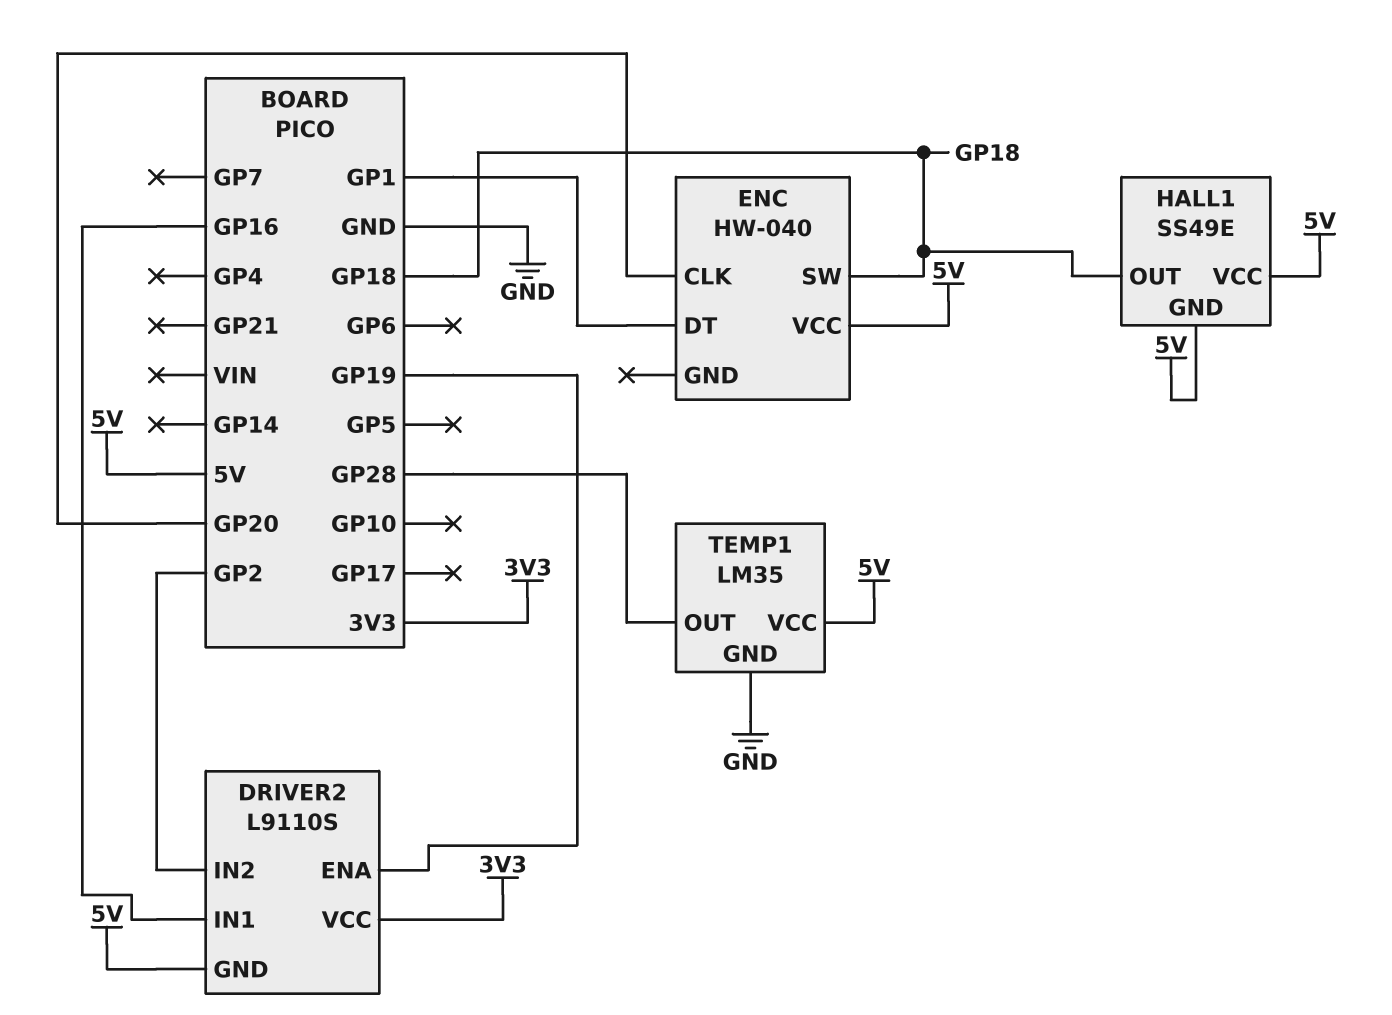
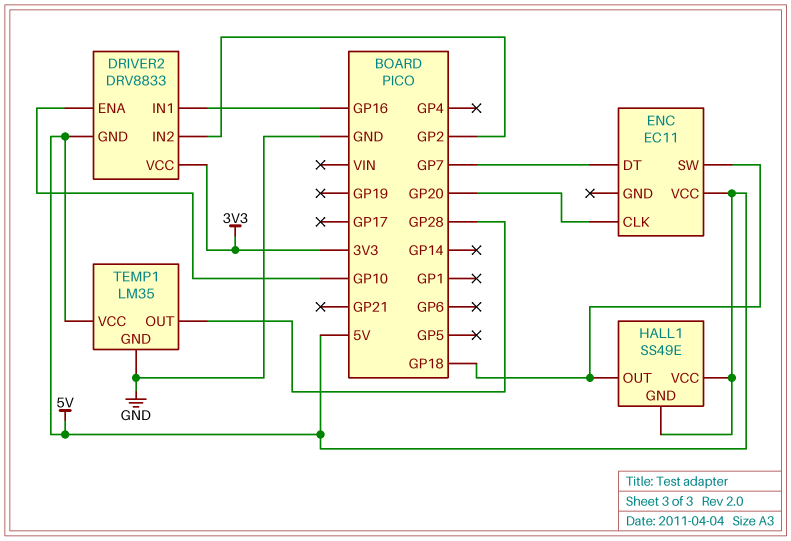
DRIVER2: L9110S -> DRV8833
DRIVER2 pin ENA: GP19 -> GP10
ENC: HW-040 -> EC11
ENC pin DT: GP1 -> GP7

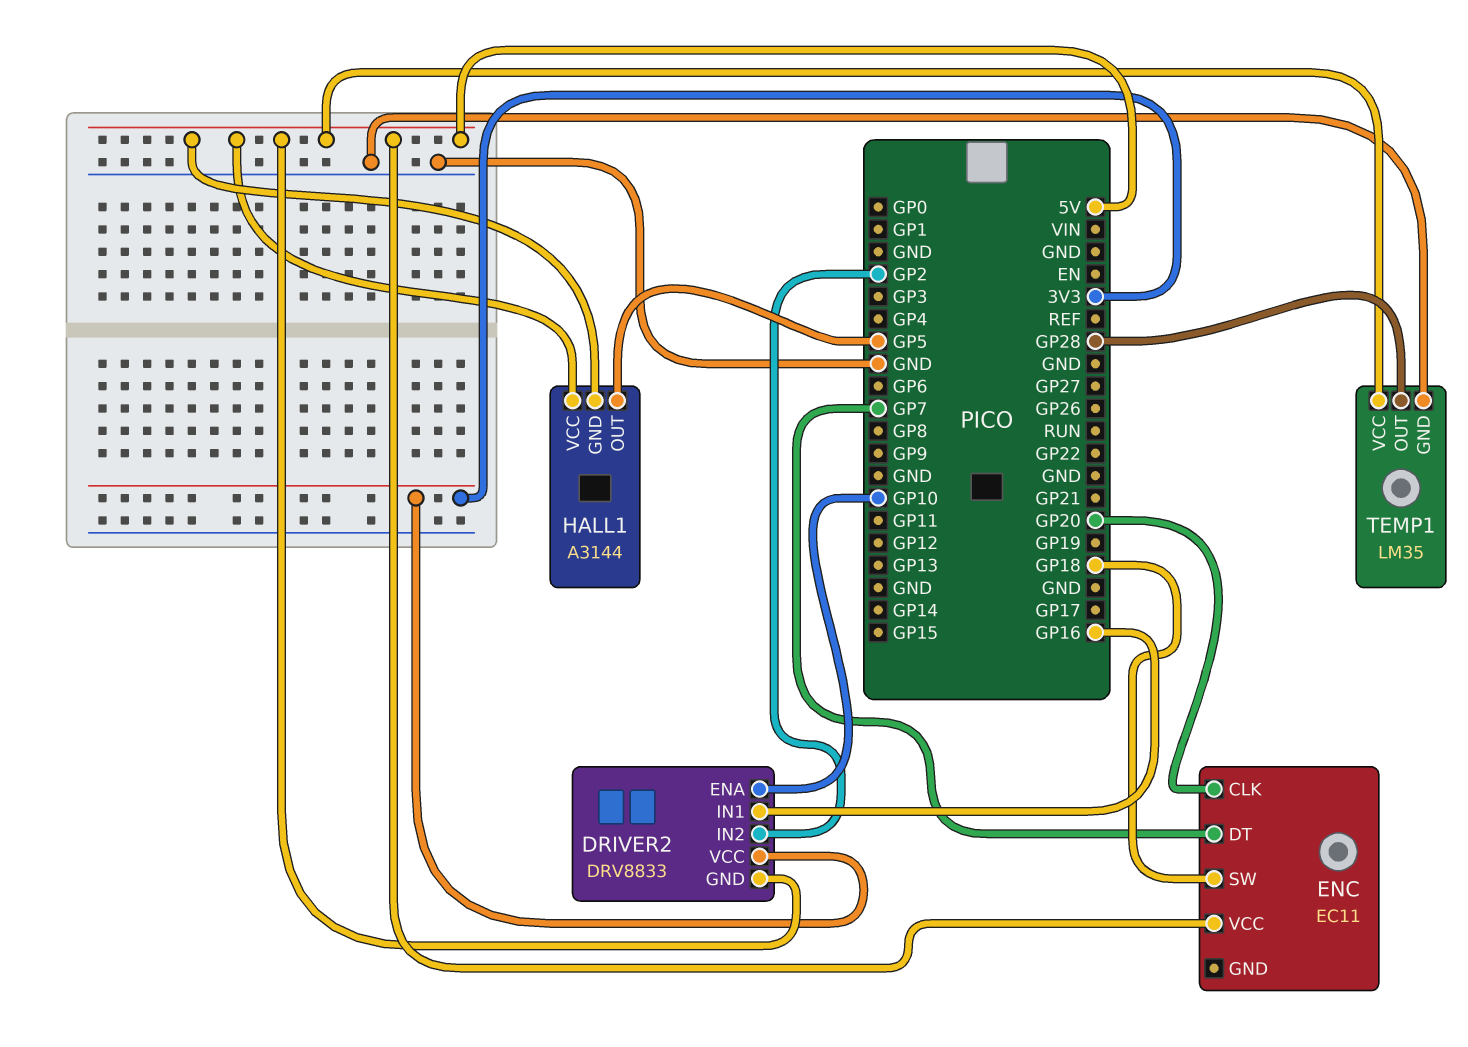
HALL1: SS49E -> A3144
HALL1 pin OUT: GP18 -> GP5

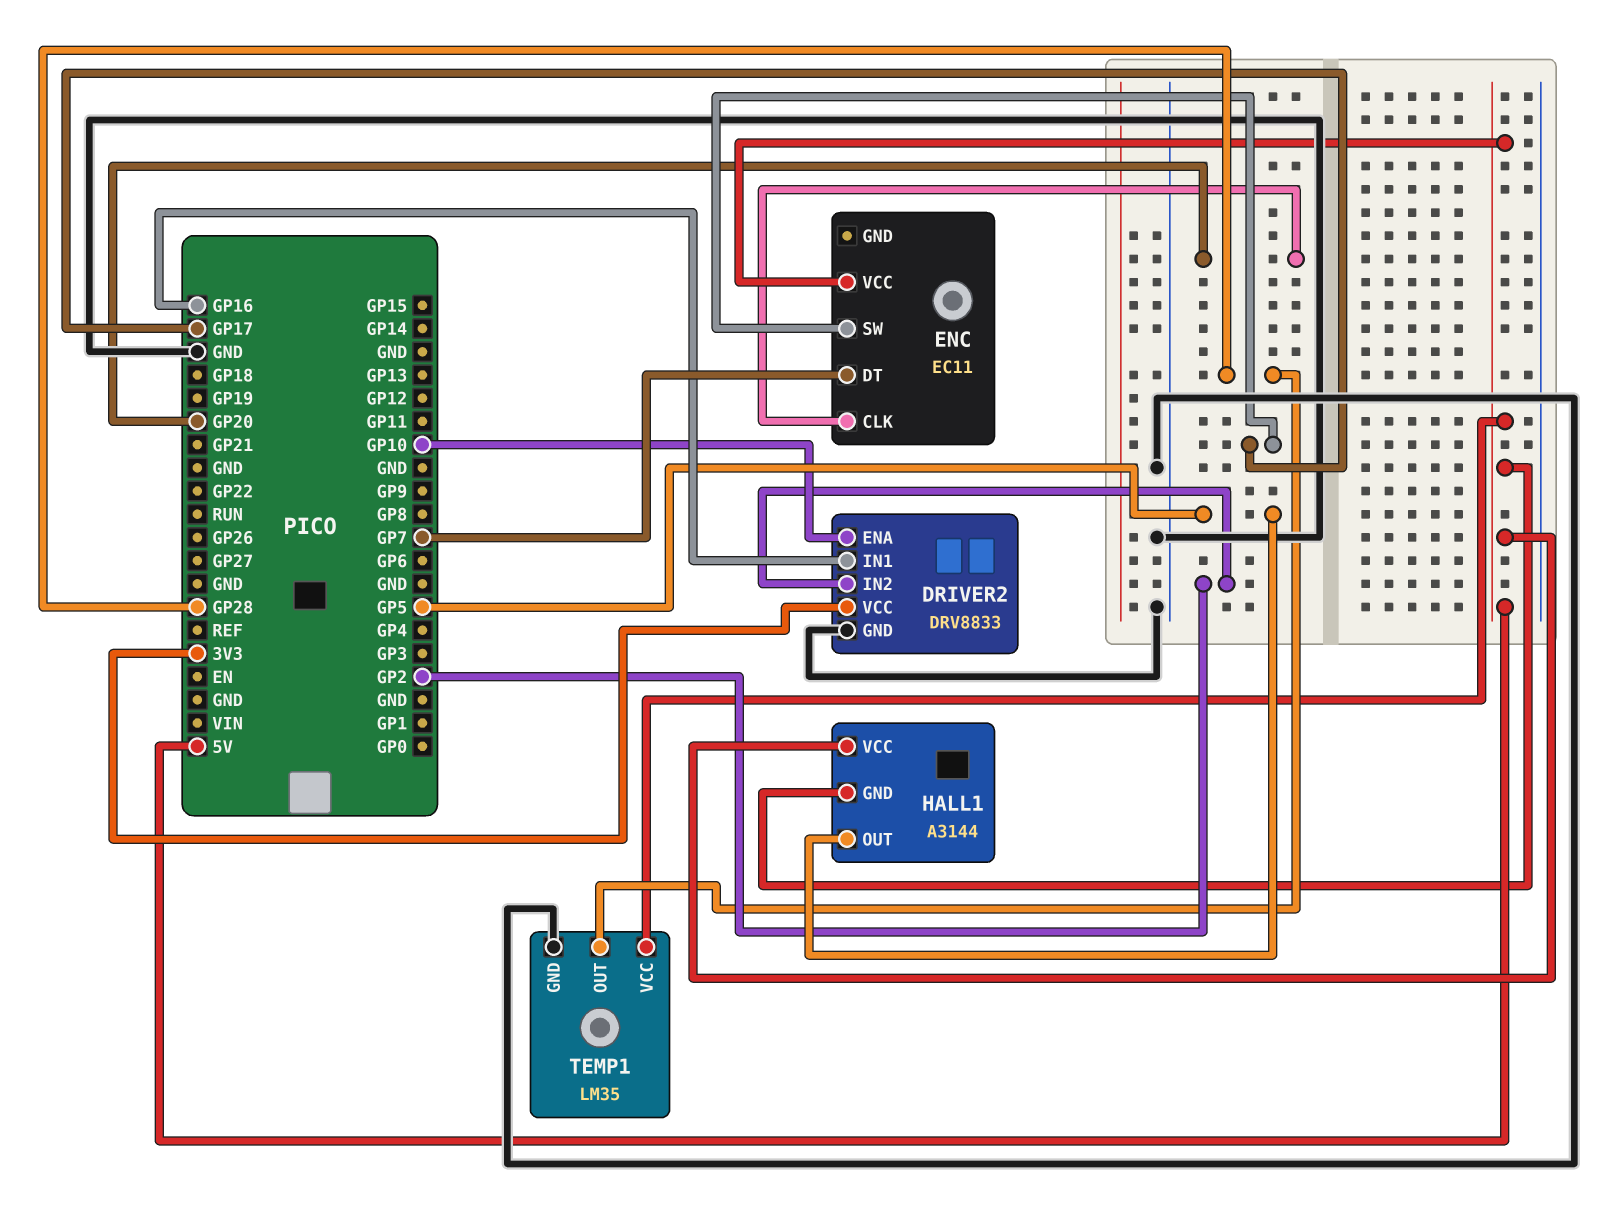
DRIVER2 pin GND: 5V -> GND
ENC pin SW: GP18 -> GP17

